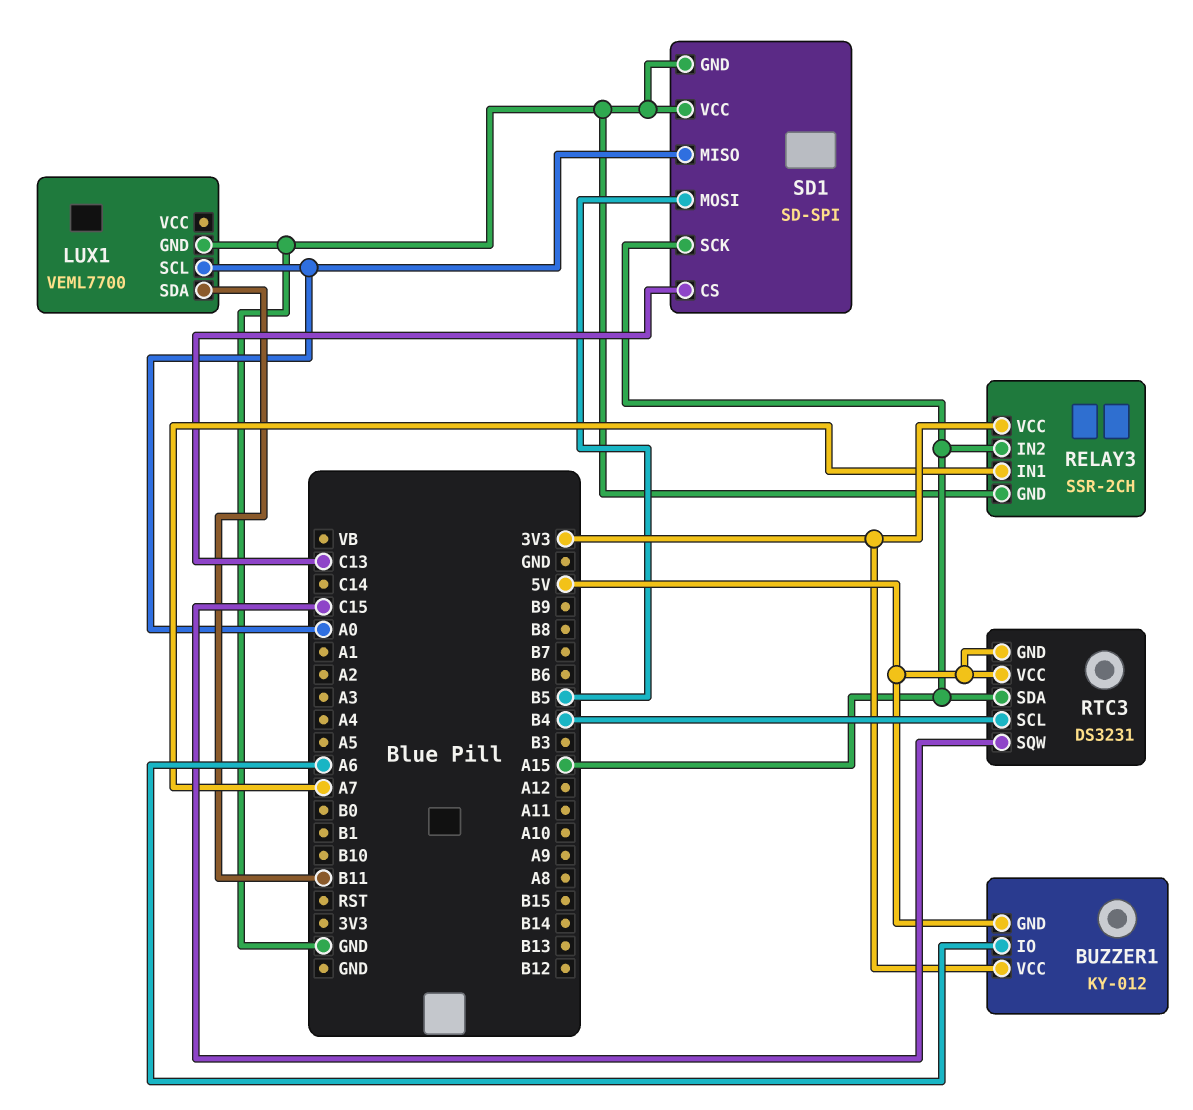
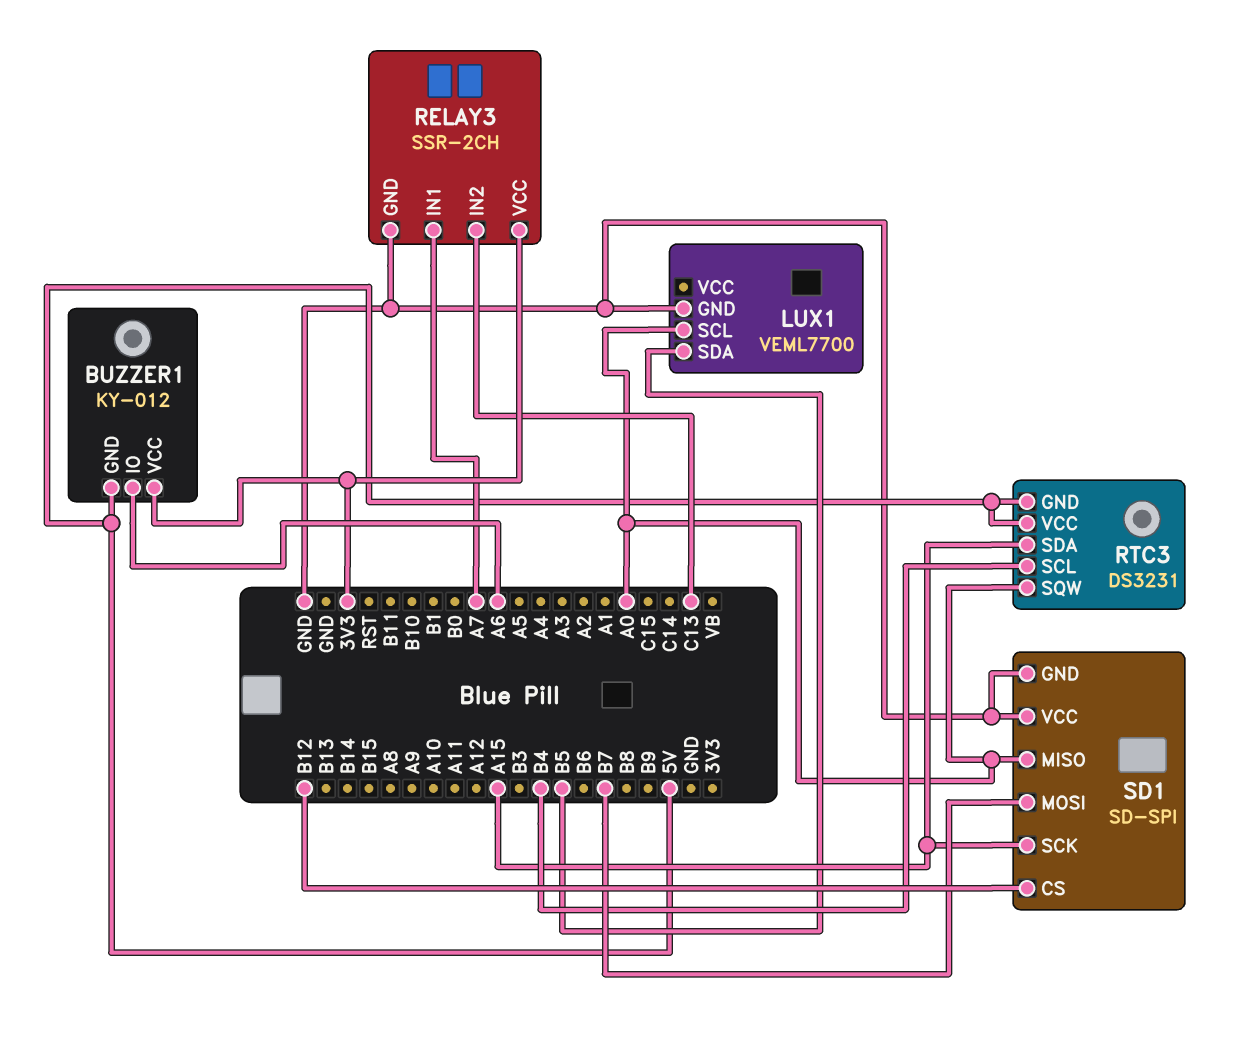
LUX1 pin SDA: B11 -> B5
RELAY3 pin IN2: A15 -> C13
RTC3 pin SQW: C15 -> A0
SD1 pin CS: C13 -> B12
SD1 pin MOSI: B5 -> B7

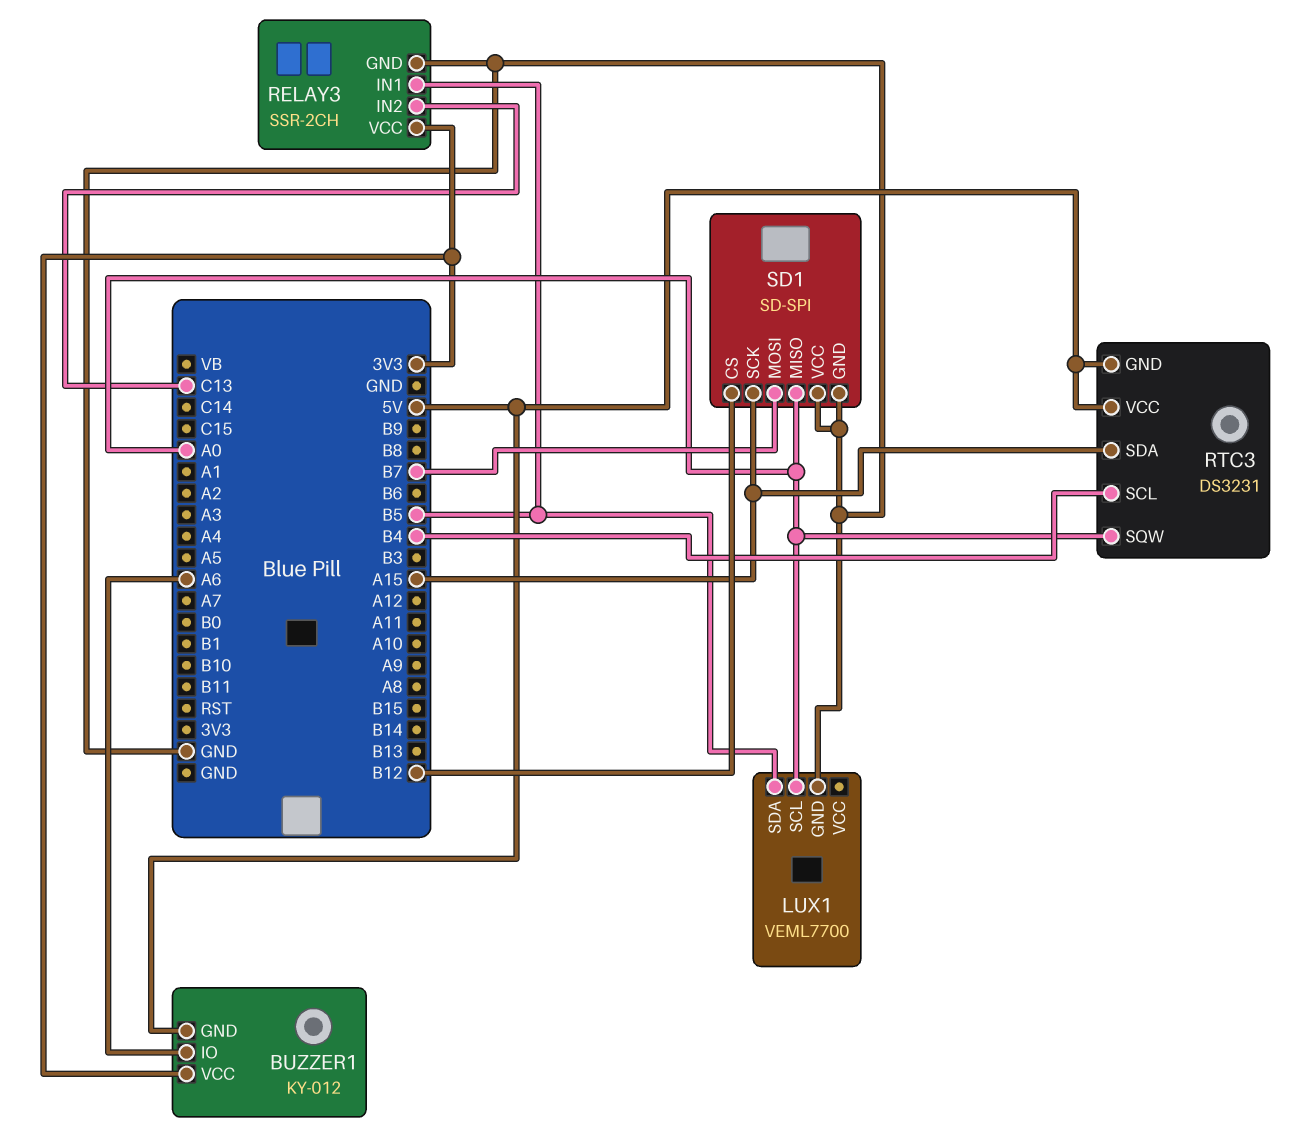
RELAY3 pin IN1: A7 -> B5

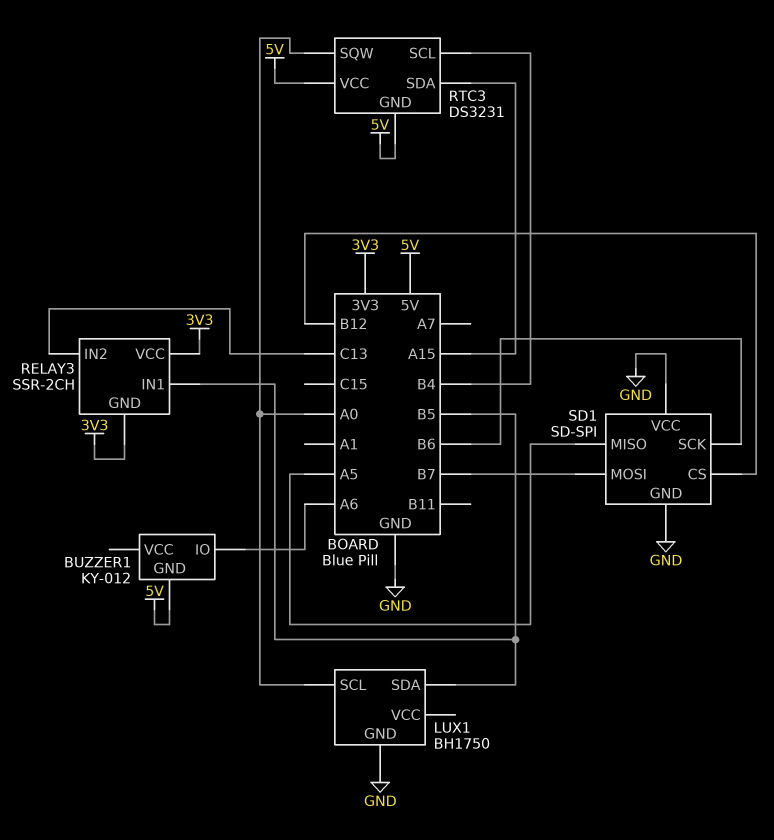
BUZZER1 pin VCC: 3V3 -> none
LUX1: VEML7700 -> BH1750
RELAY3 pin GND: GND -> 3V3
SD1 pin MISO: A0 -> A5
SD1 pin SCK: A15 -> B6

